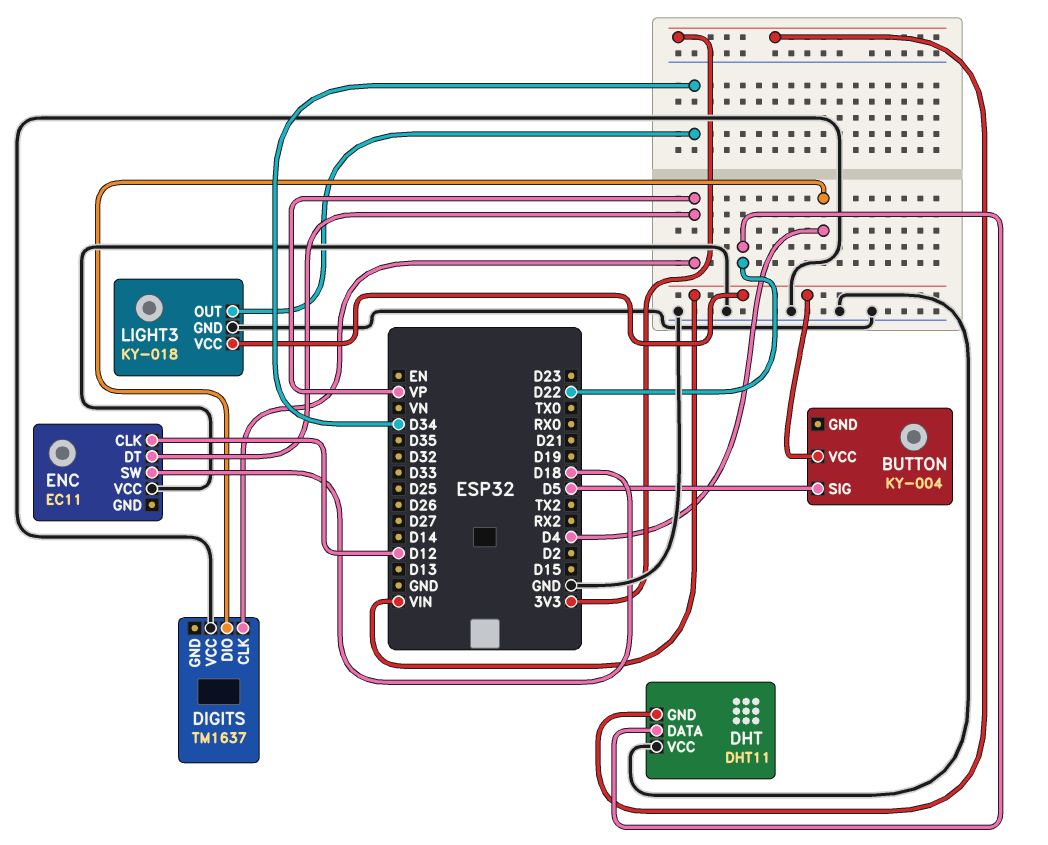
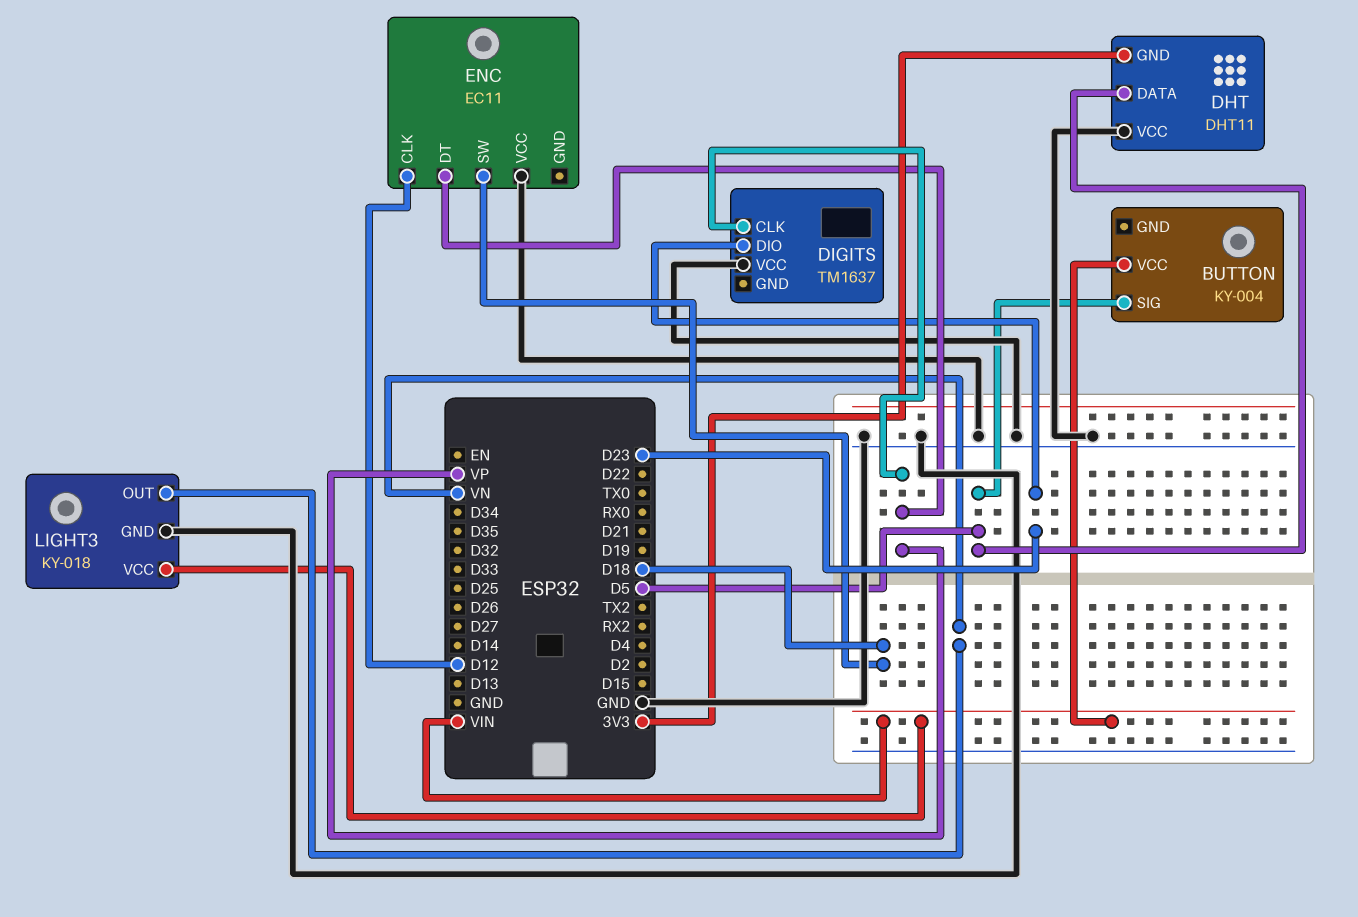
DHT pin DATA: D22 -> D5
DIGITS pin DIO: D4 -> D23
LIGHT3 pin OUT: D34 -> VN

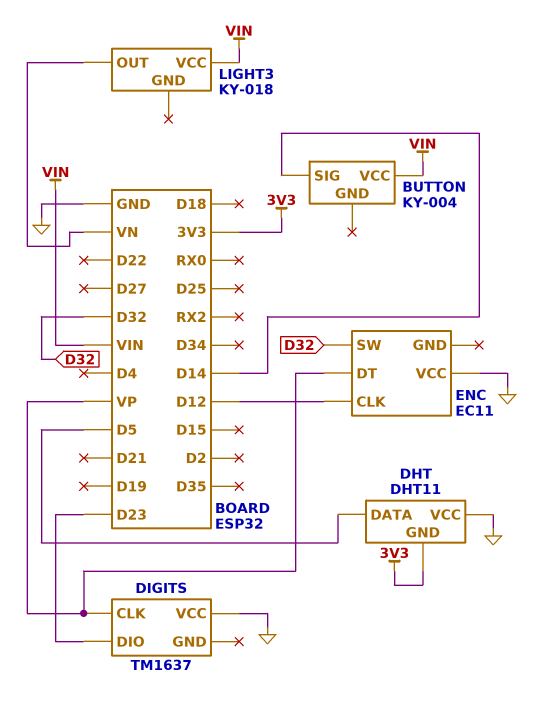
BUTTON pin SIG: D5 -> D14
ENC pin SW: D18 -> D32
LIGHT3 pin GND: GND -> none

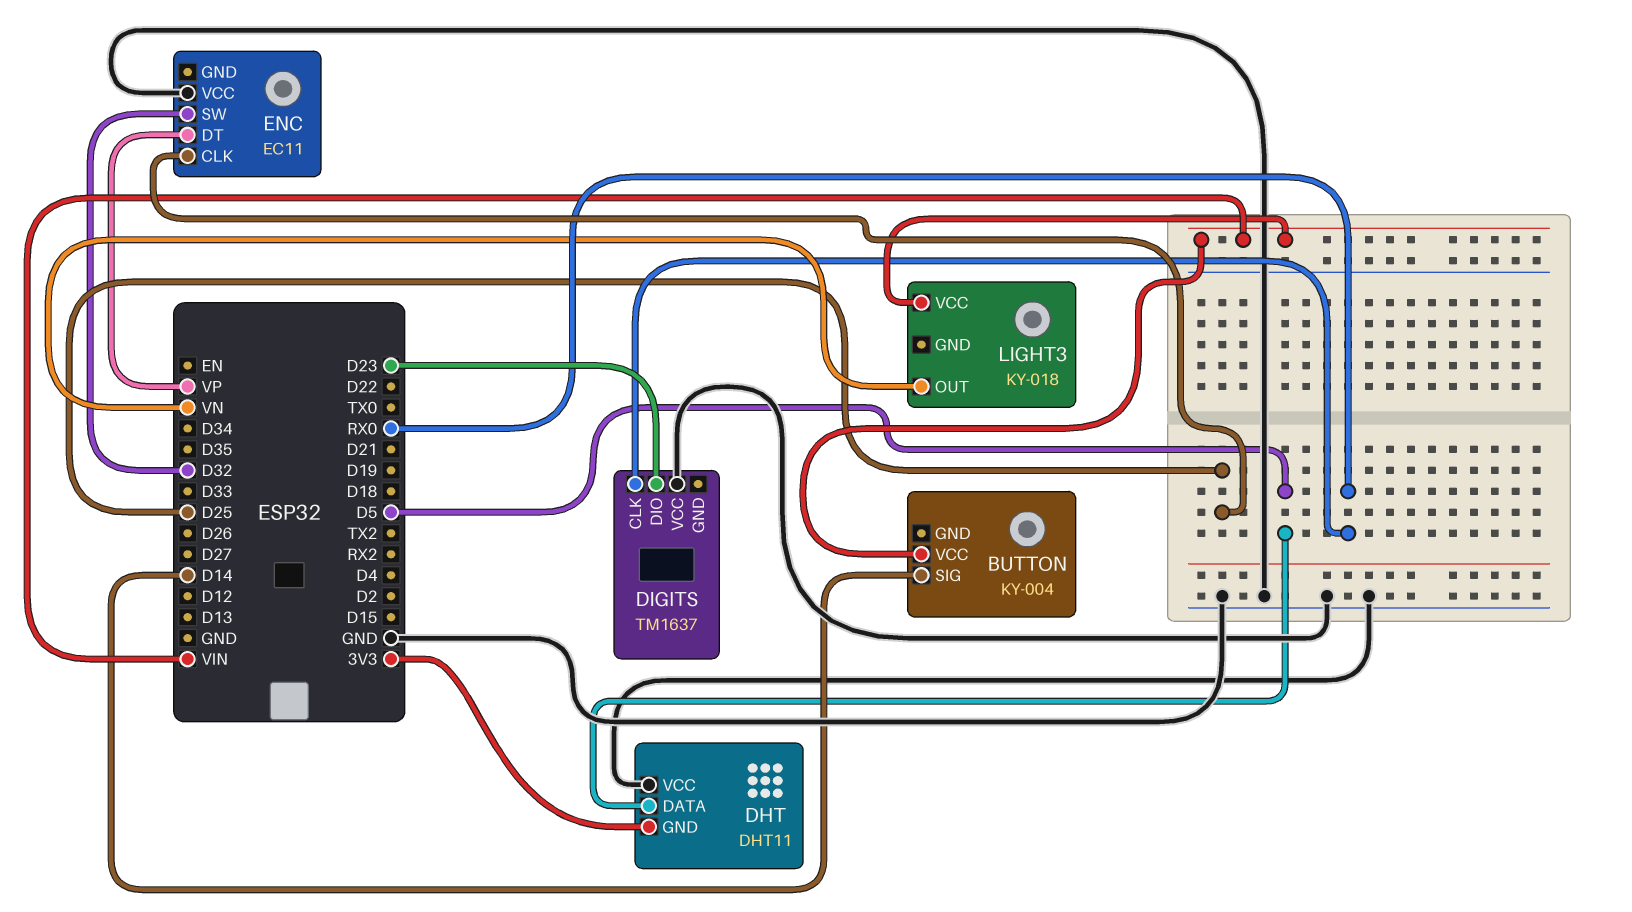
DIGITS pin CLK: VP -> RX0
ENC pin CLK: D12 -> D25

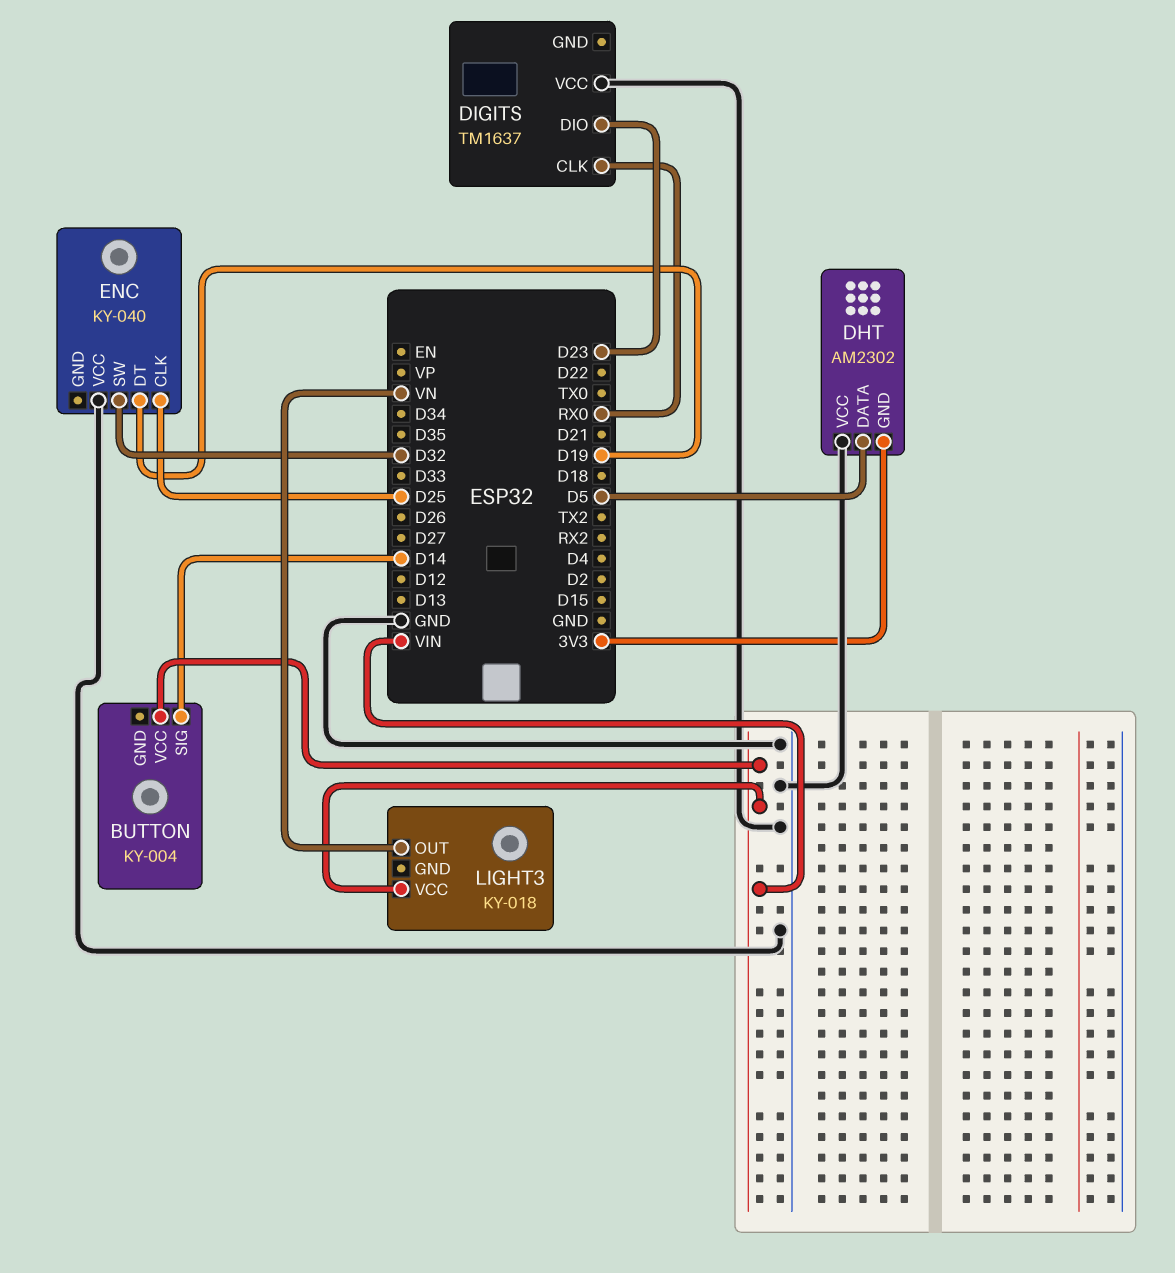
DHT: DHT11 -> AM2302
ENC: EC11 -> KY-040
ENC pin DT: VP -> D19

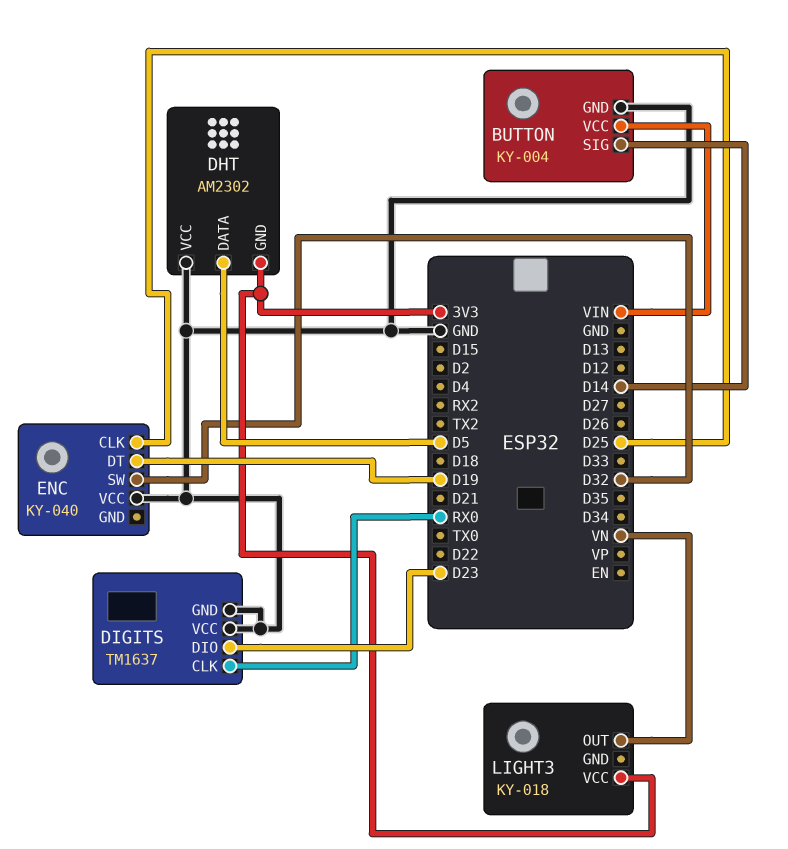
BUTTON pin GND: none -> GND
DIGITS pin GND: none -> GND
LIGHT3 pin VCC: VIN -> 3V3

